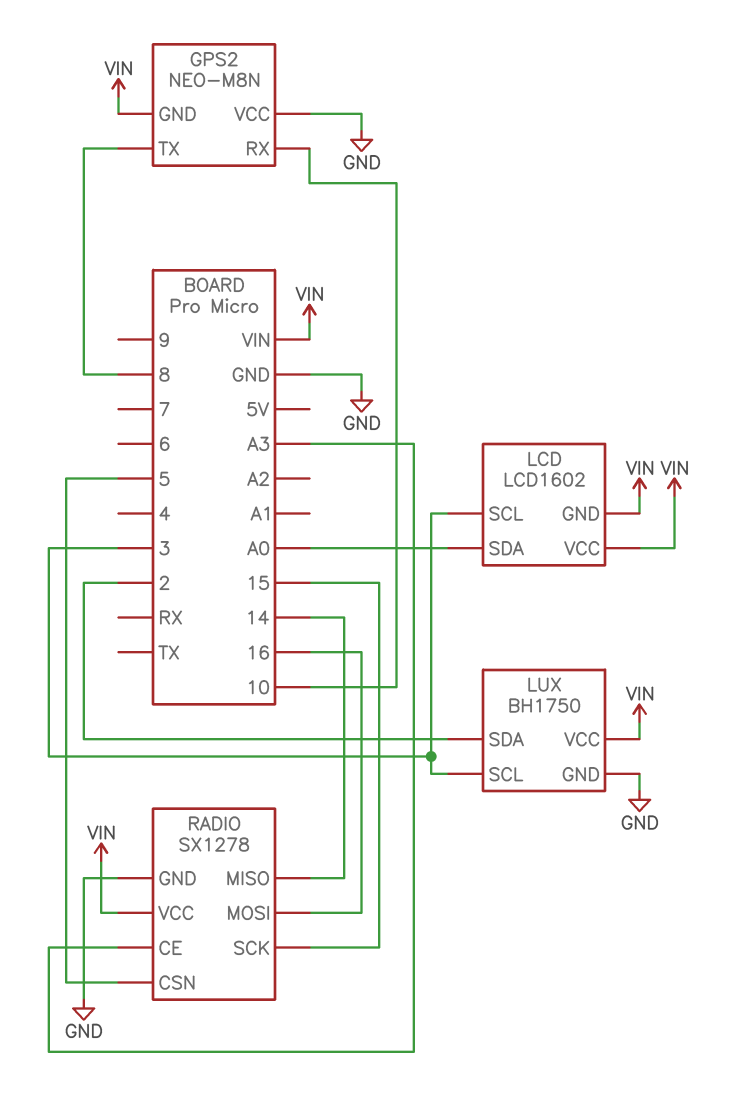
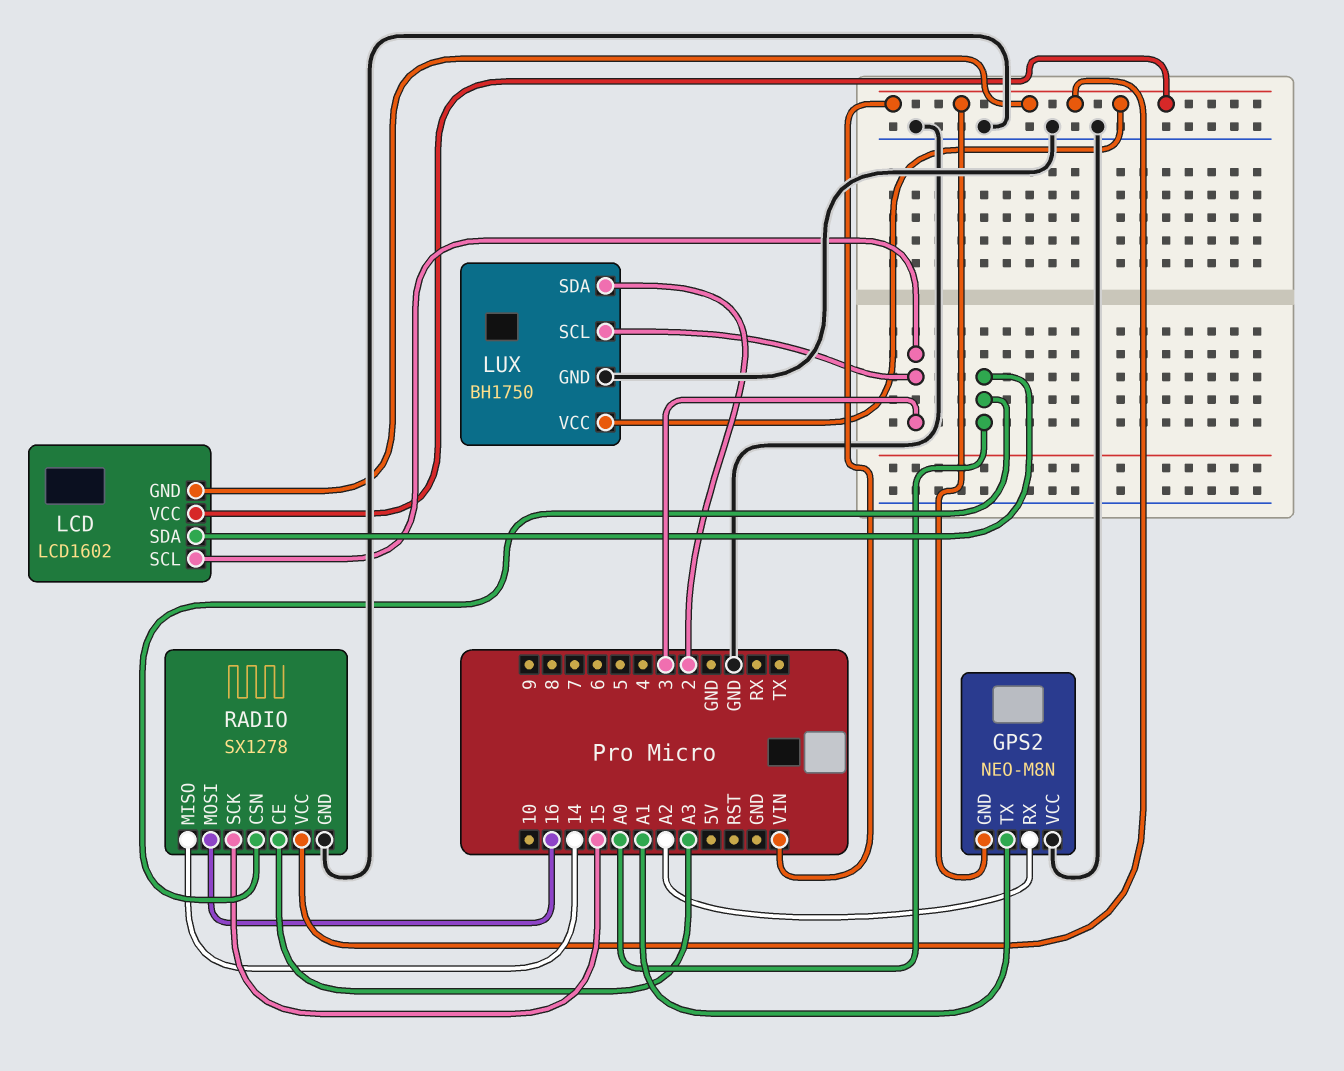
GPS2 pin RX: 10 -> A2
GPS2 pin TX: 8 -> A1
RADIO pin CSN: 5 -> A0

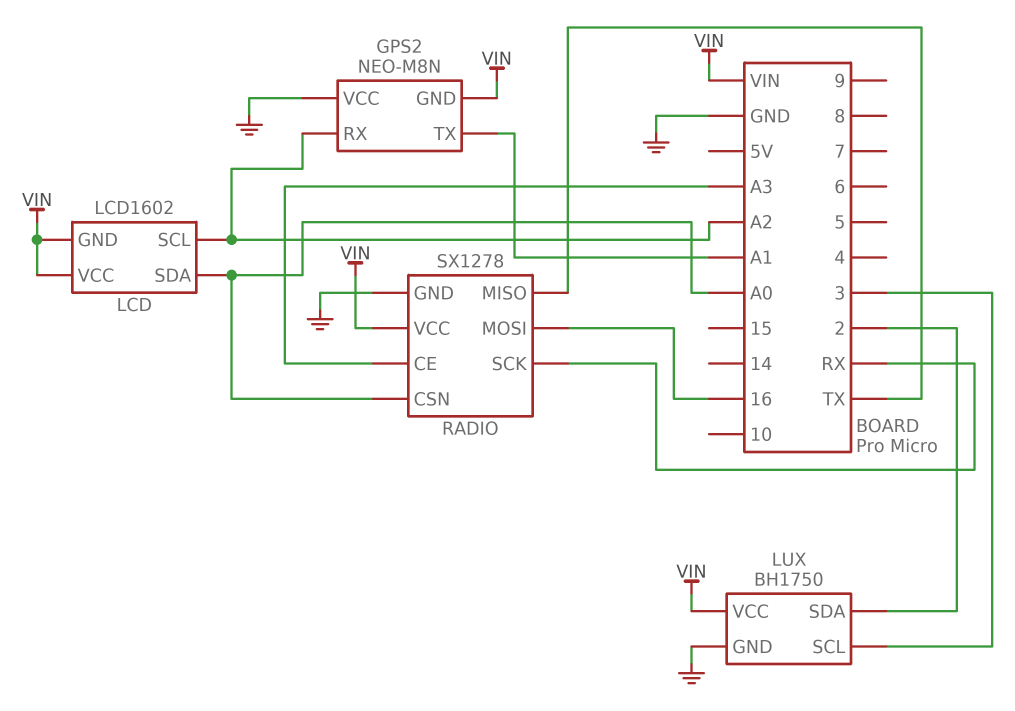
LCD pin SCL: 3 -> A2
RADIO pin MISO: 14 -> TX
RADIO pin SCK: 15 -> RX

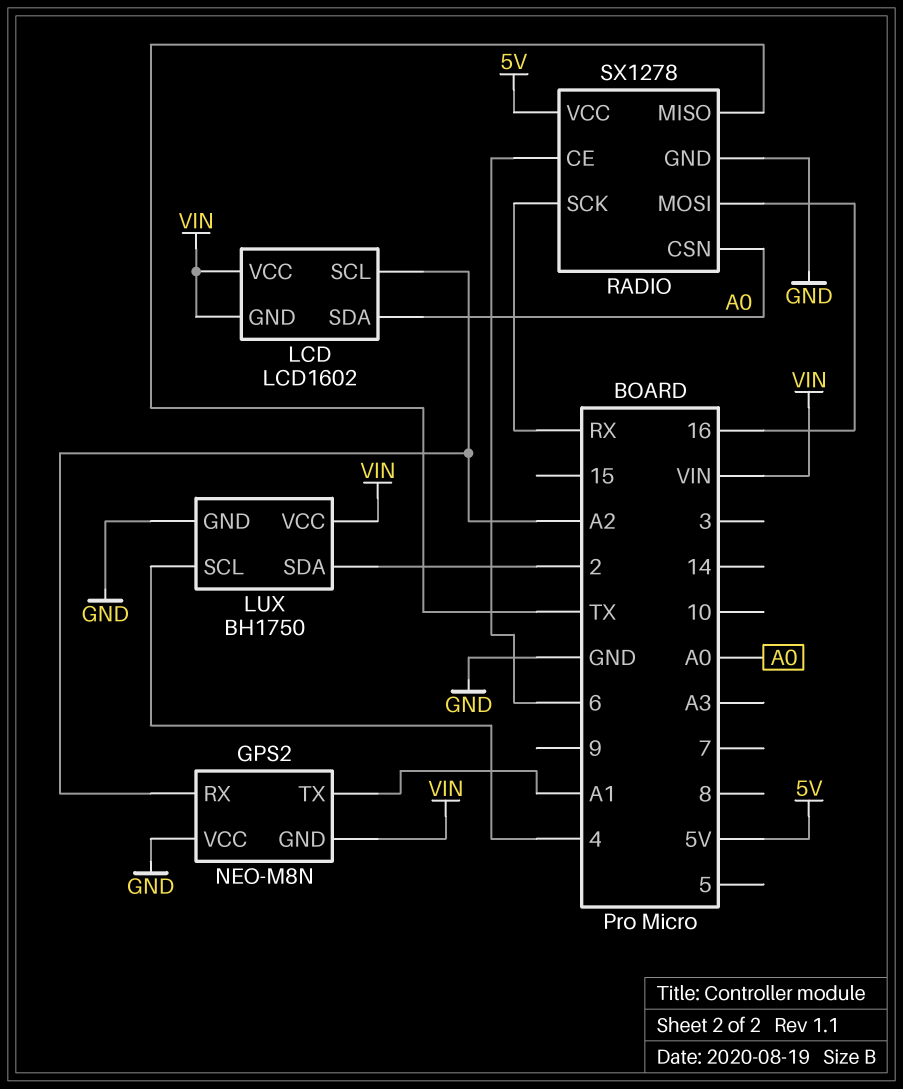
LUX pin SCL: 3 -> 4
RADIO pin CE: A3 -> 6
RADIO pin VCC: VIN -> 5V

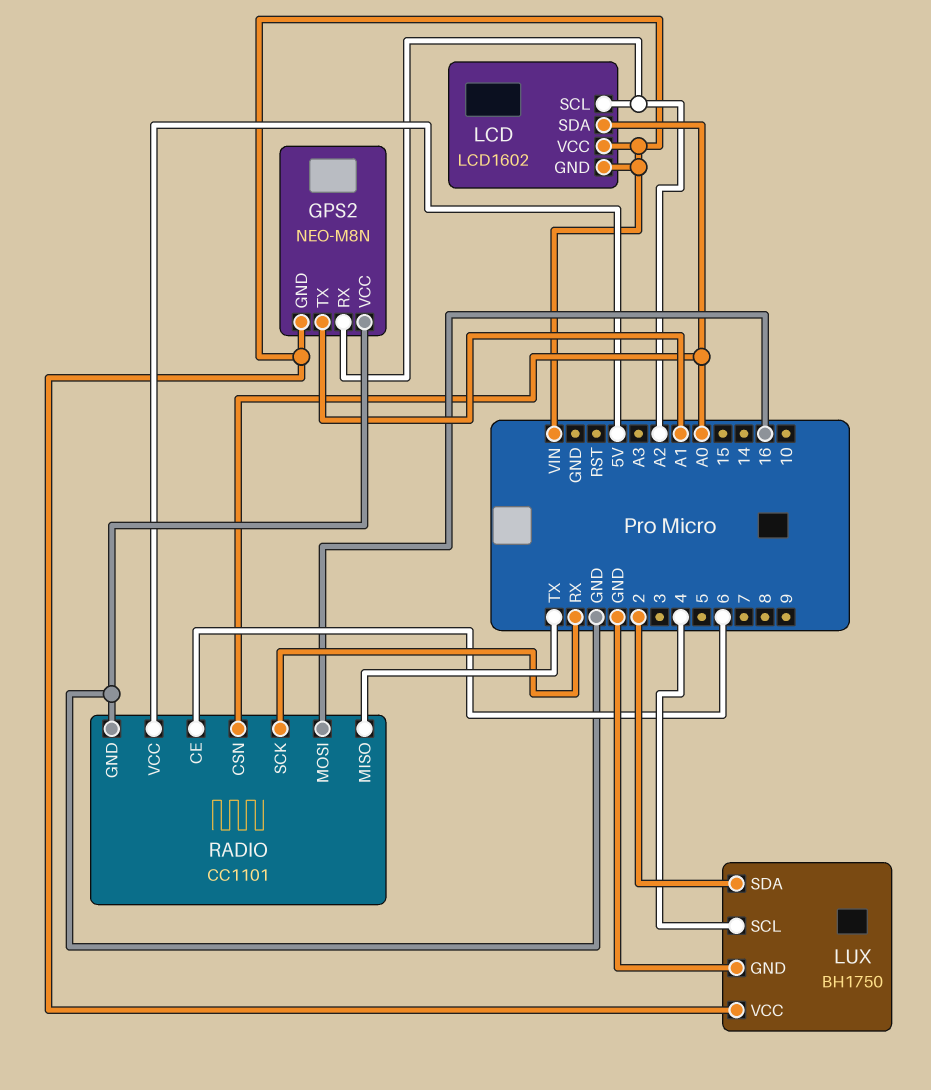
RADIO: SX1278 -> CC1101

